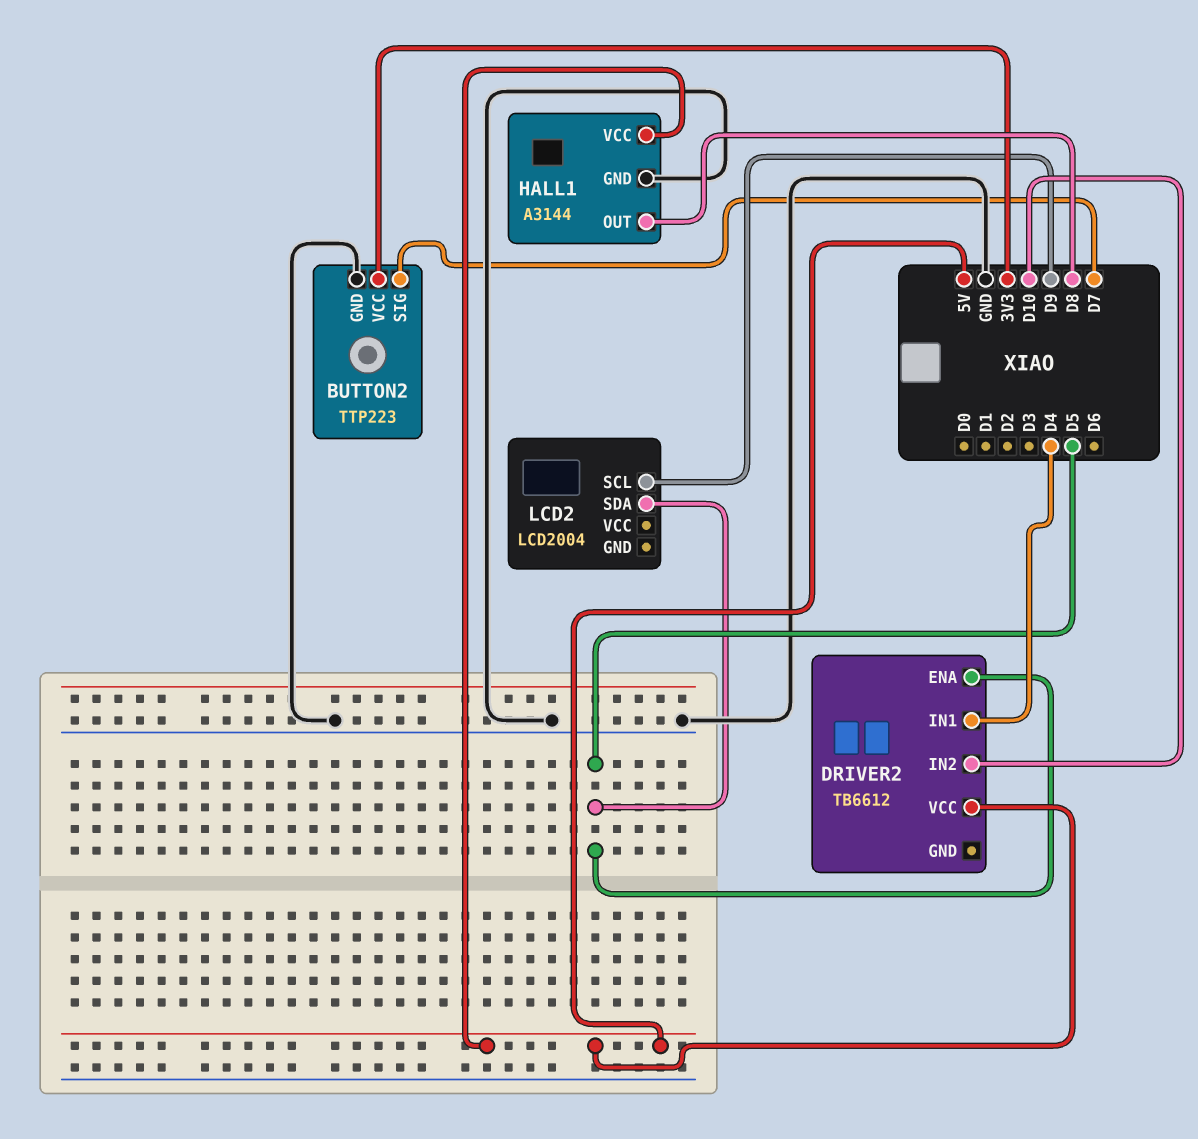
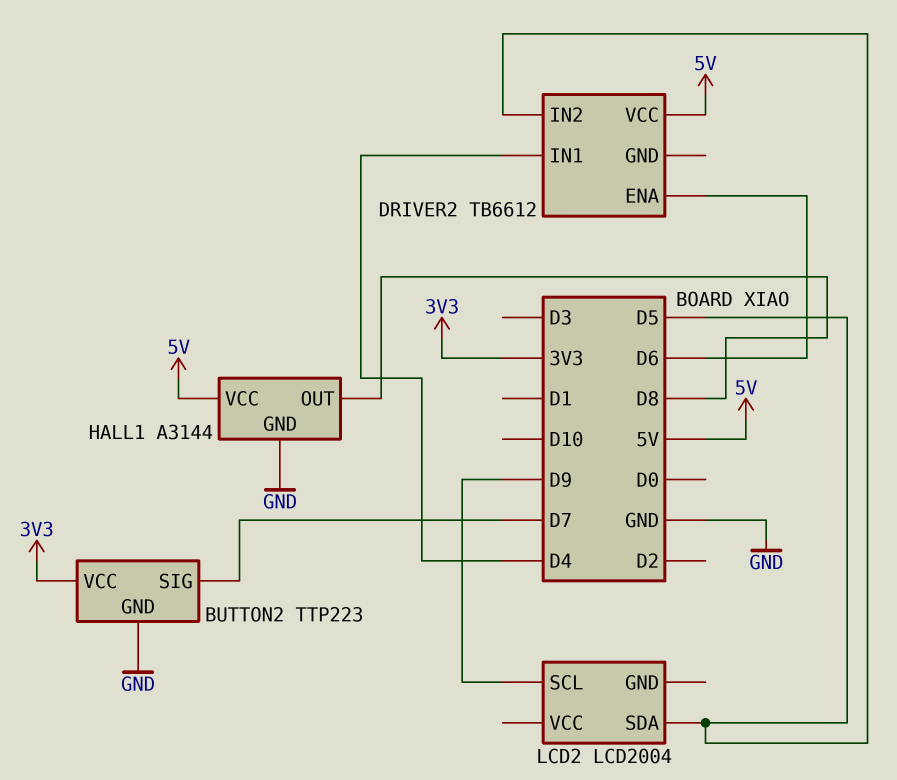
DRIVER2 pin ENA: D5 -> D6
DRIVER2 pin IN2: D10 -> D5

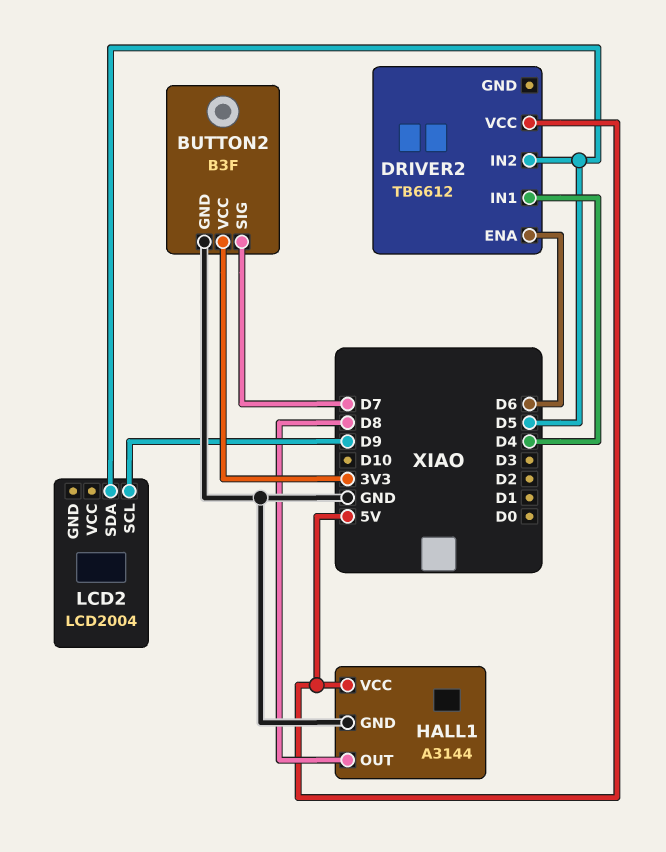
BUTTON2: TTP223 -> B3F

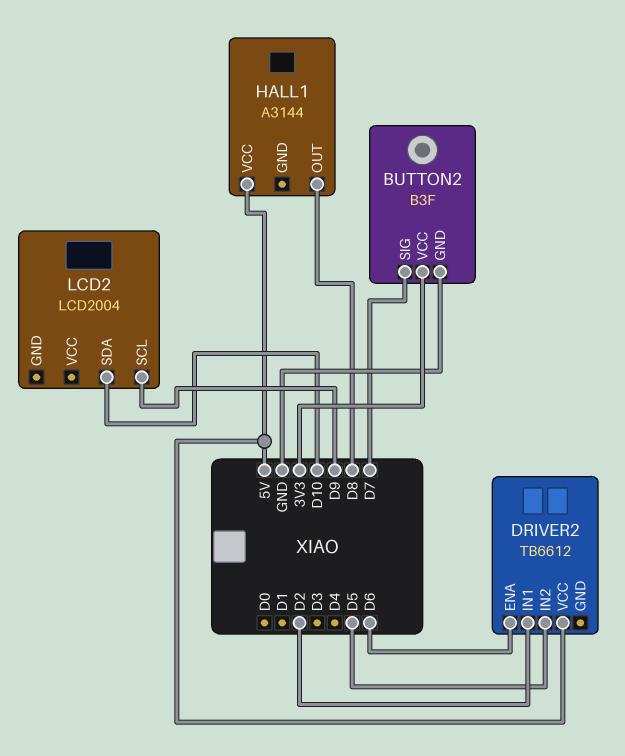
DRIVER2 pin IN1: D4 -> D2
HALL1 pin GND: GND -> none
LCD2 pin SDA: D5 -> D10

